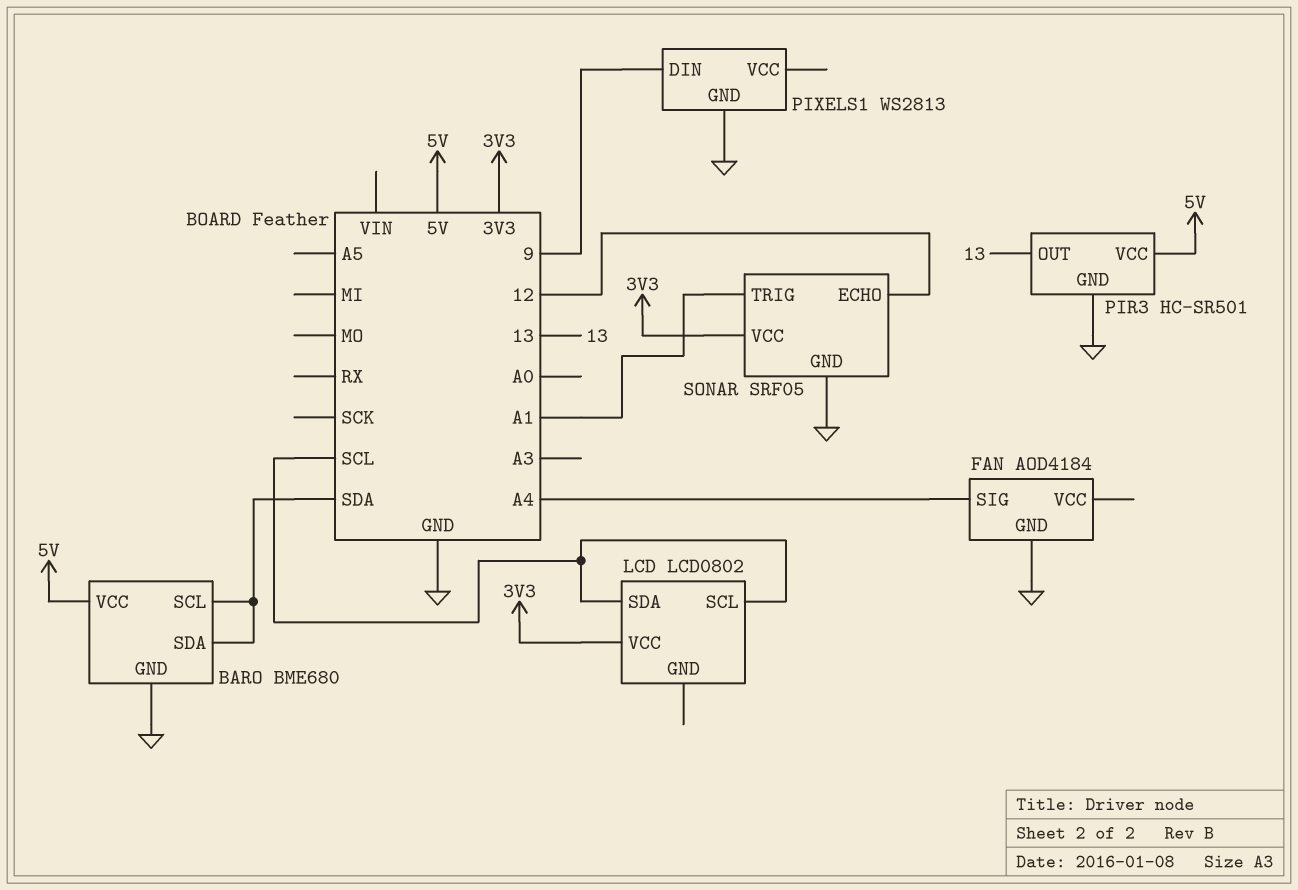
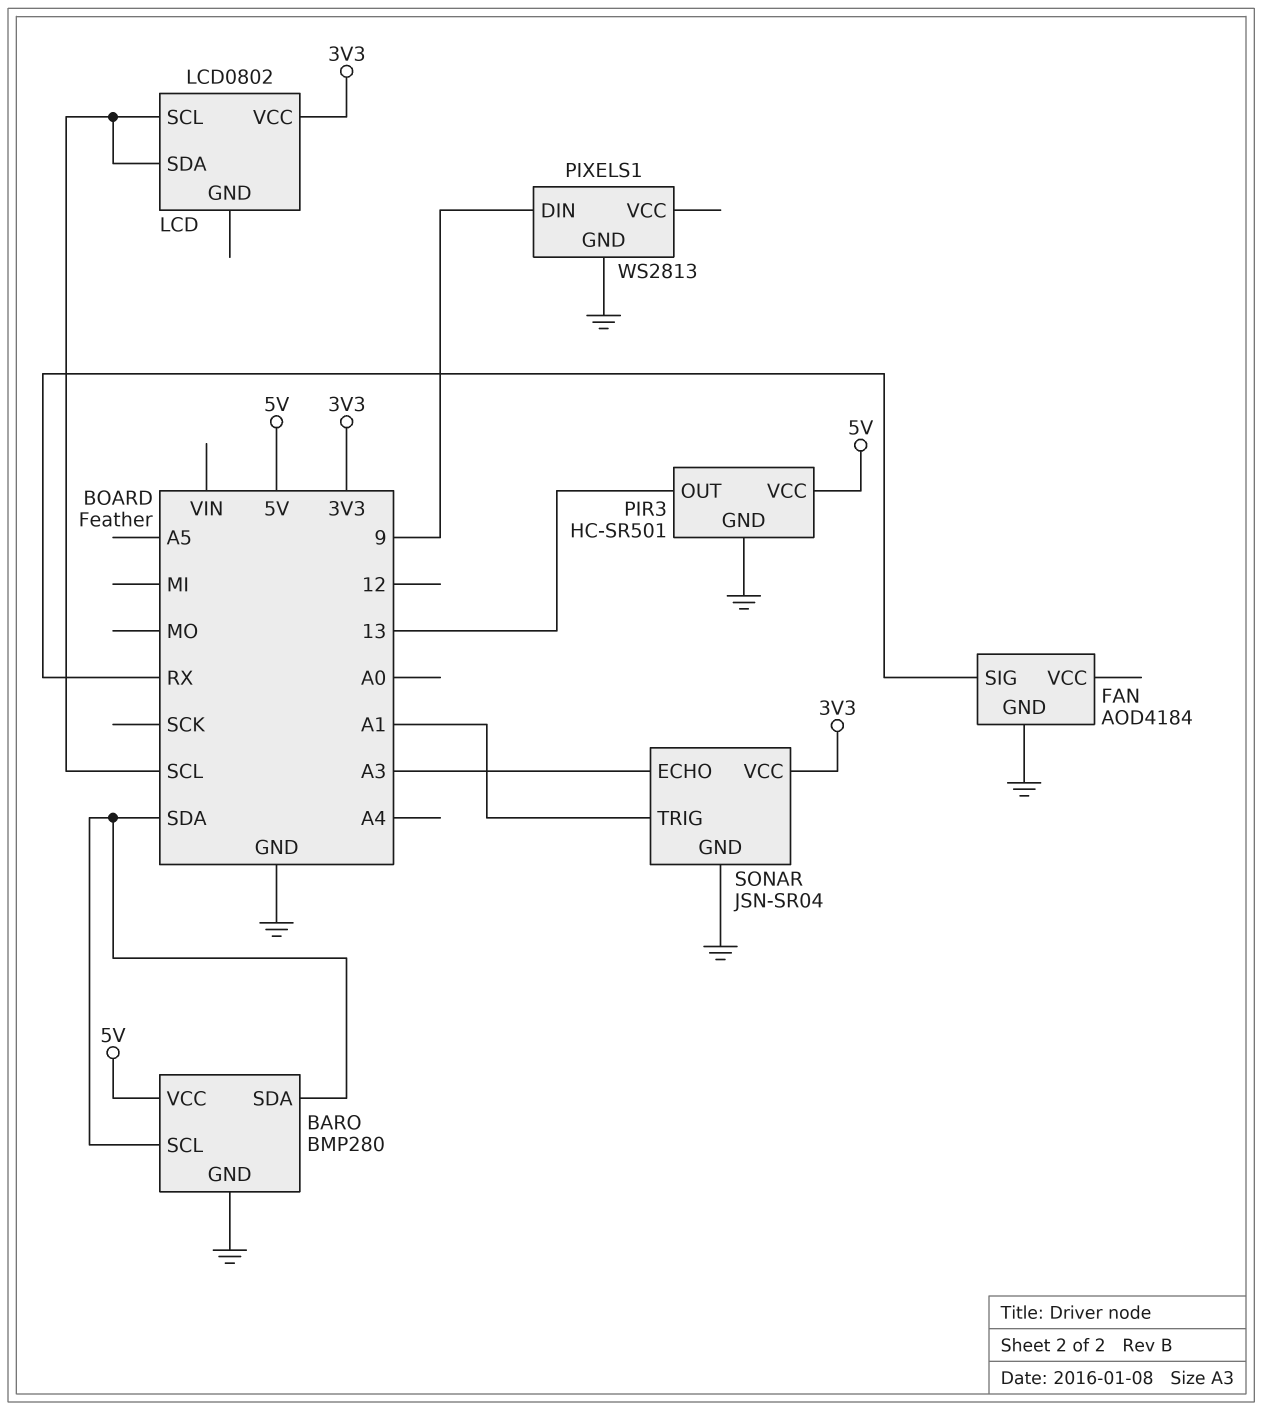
BARO: BME680 -> BMP280
FAN pin SIG: A4 -> RX
SONAR: SRF05 -> JSN-SR04
SONAR pin ECHO: 12 -> A3

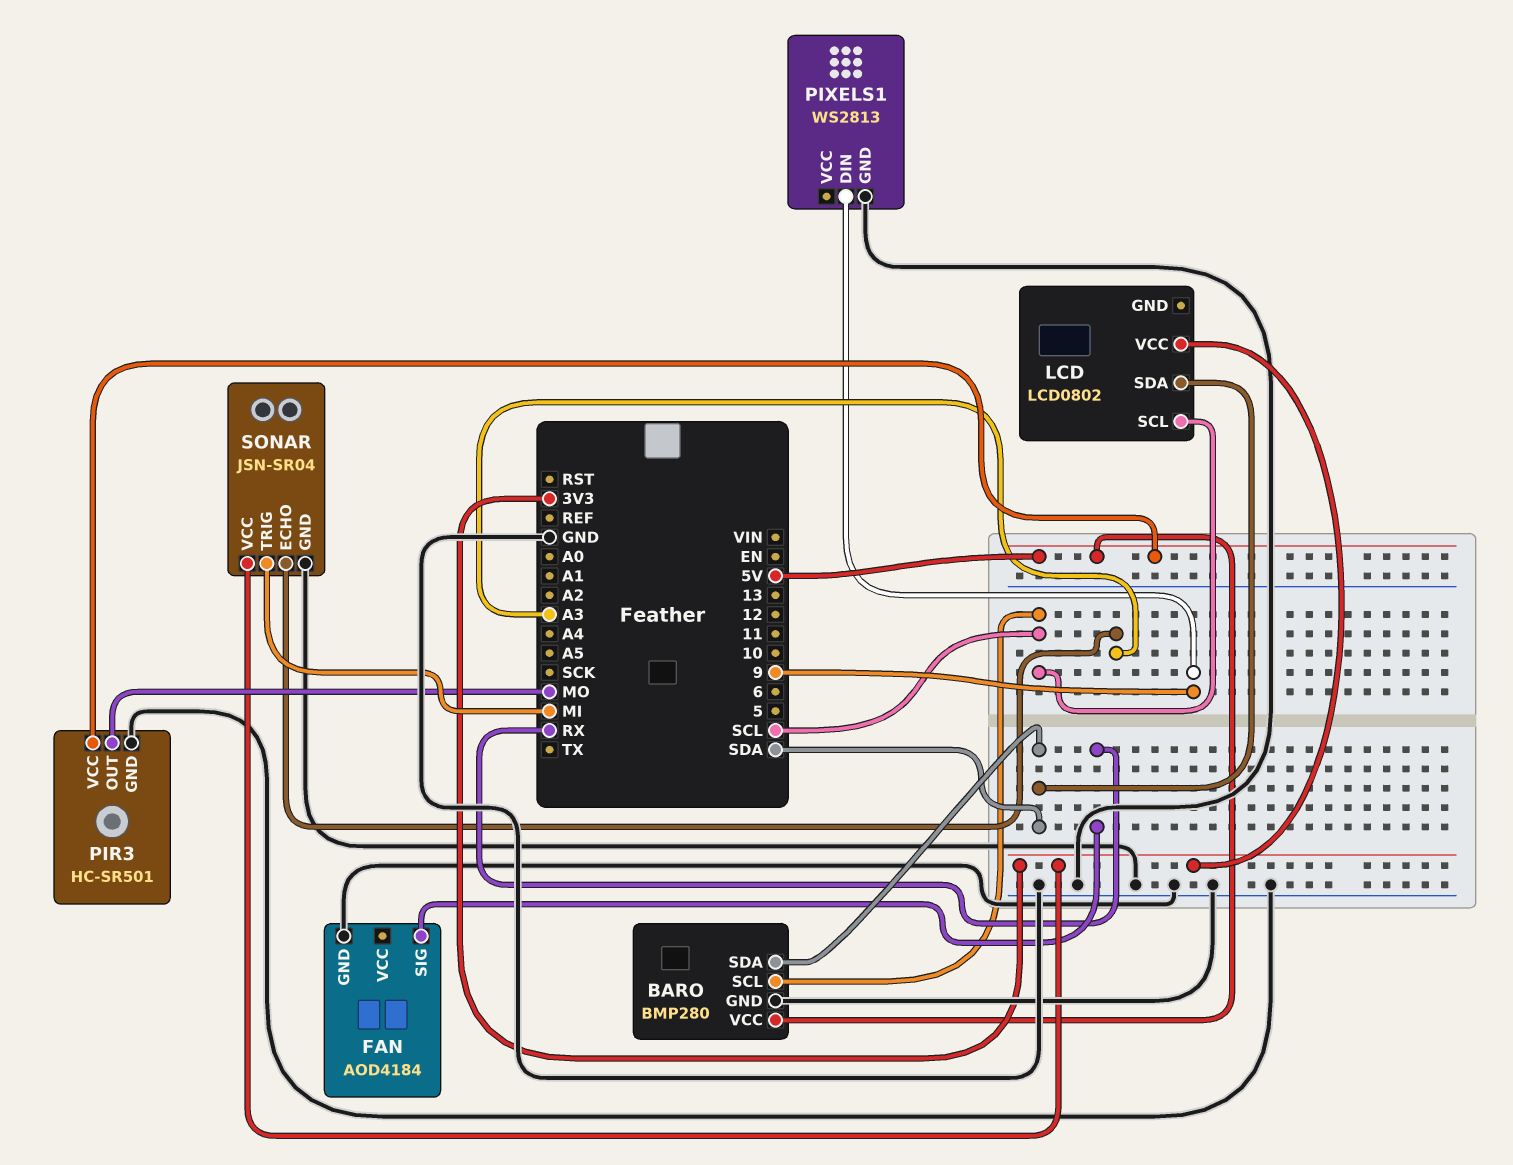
BARO pin SCL: SDA -> SCL
LCD pin SDA: SCL -> SDA
PIR3 pin OUT: 13 -> MO
SONAR pin TRIG: A1 -> MI

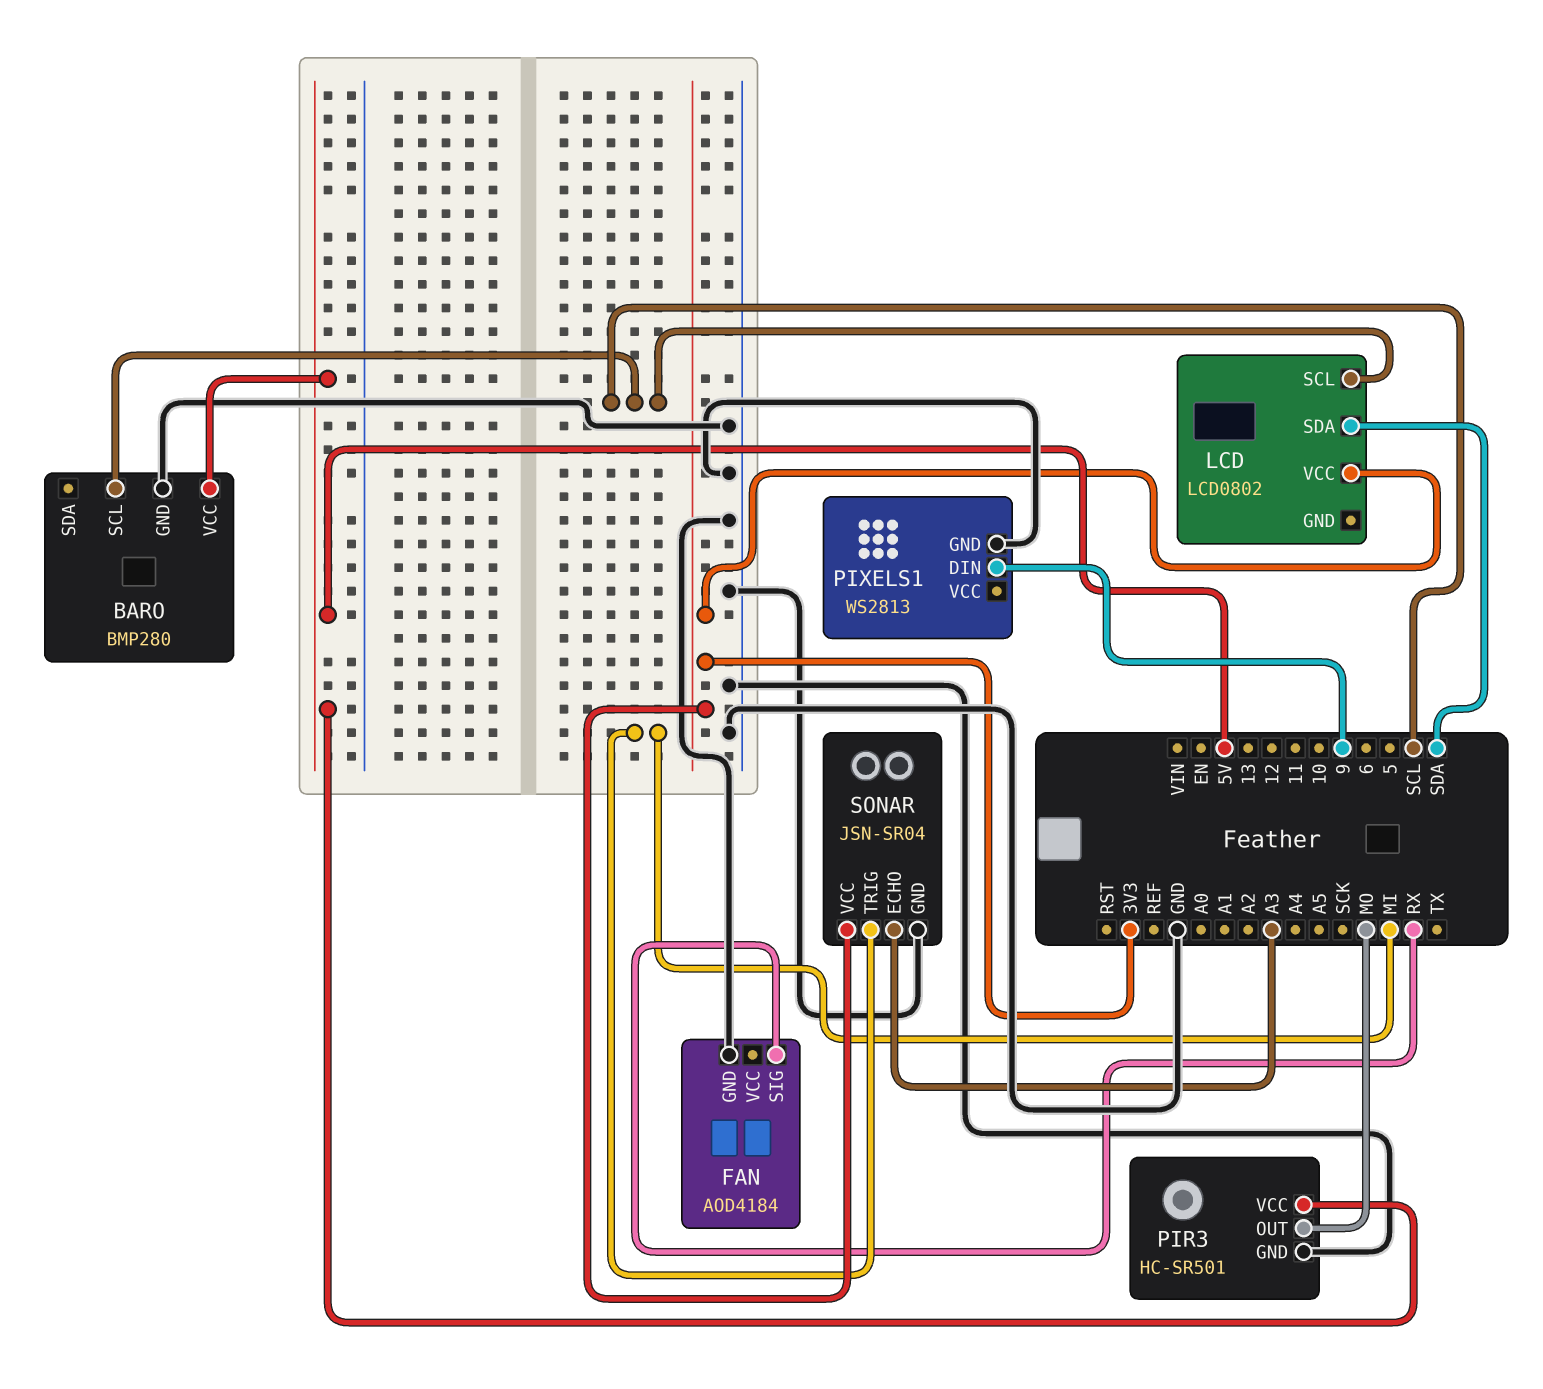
BARO pin SDA: SDA -> none

